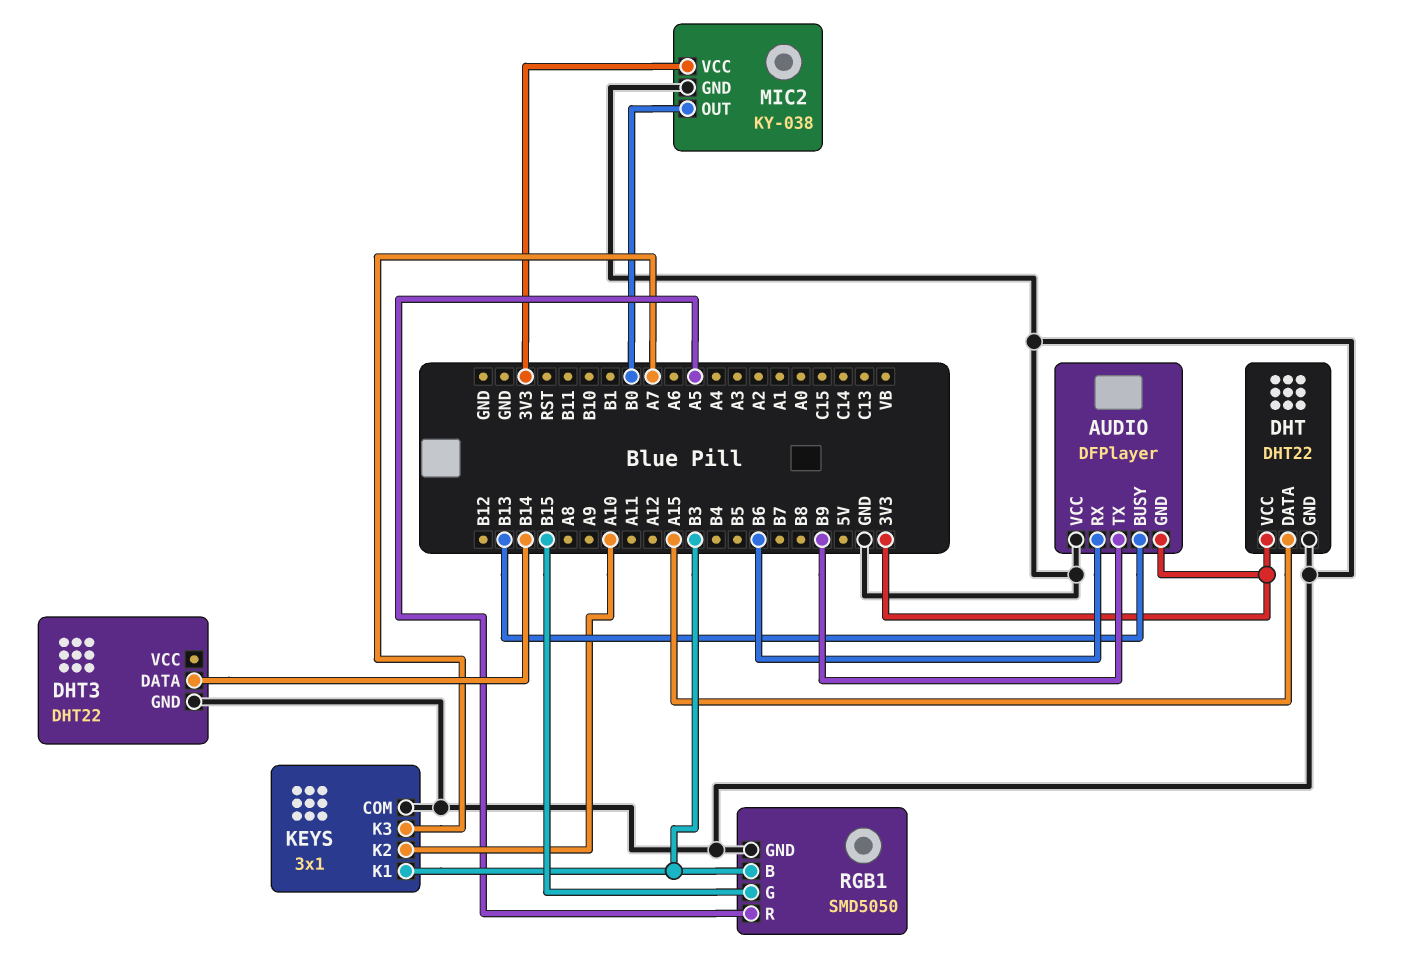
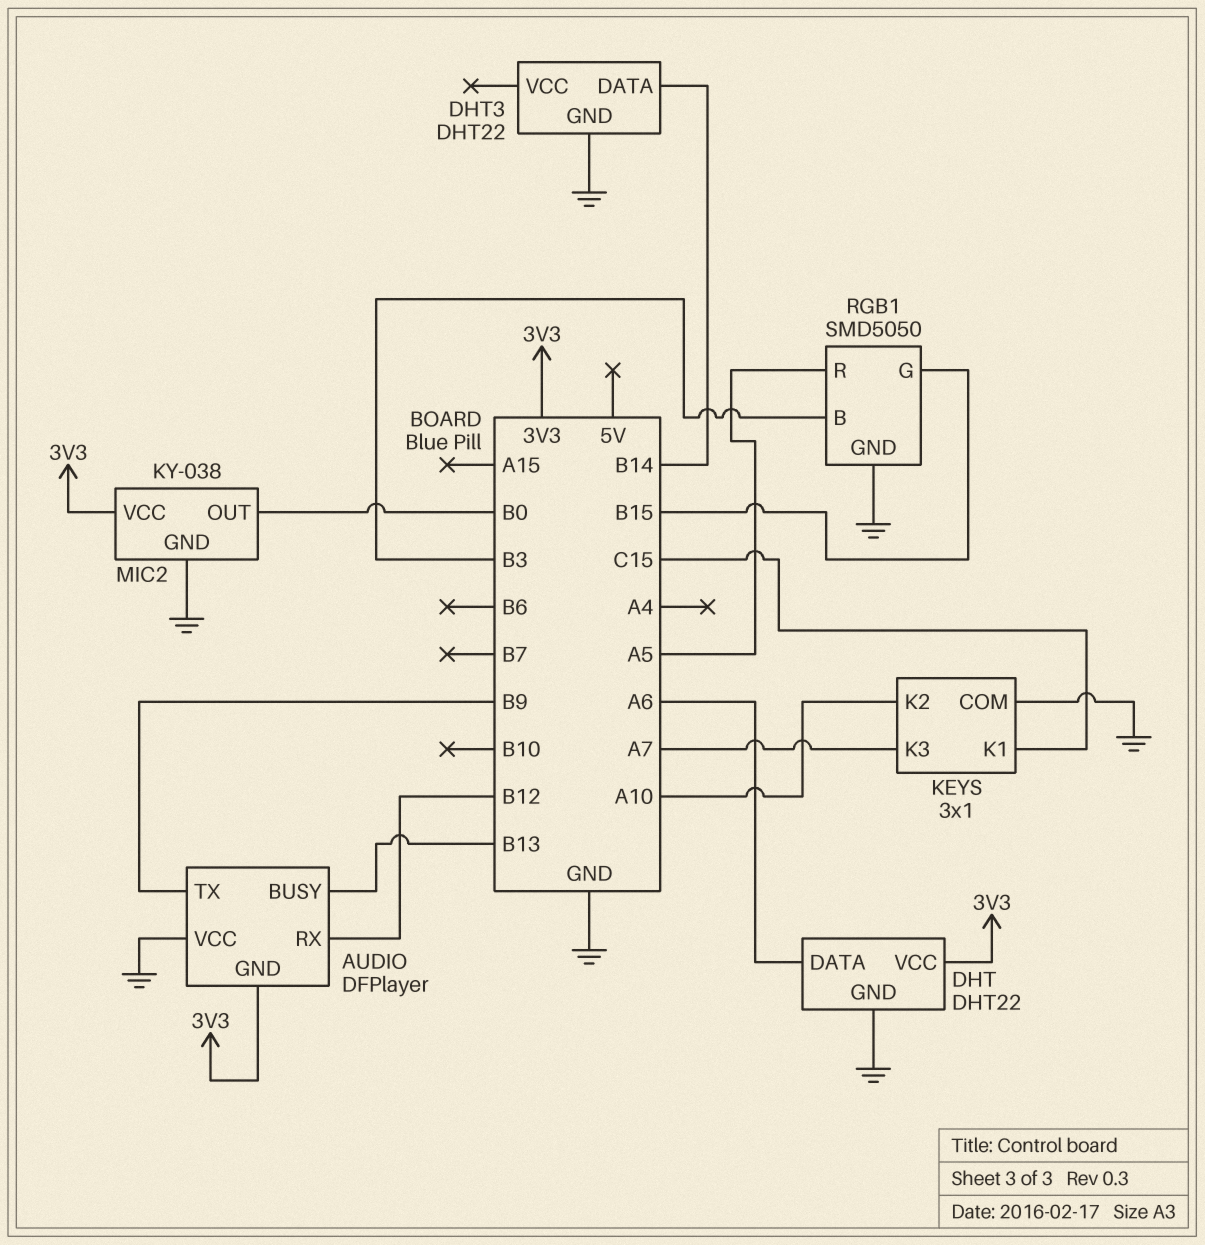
AUDIO pin RX: B6 -> B12
DHT pin DATA: A15 -> A6
KEYS pin K1: B3 -> C15

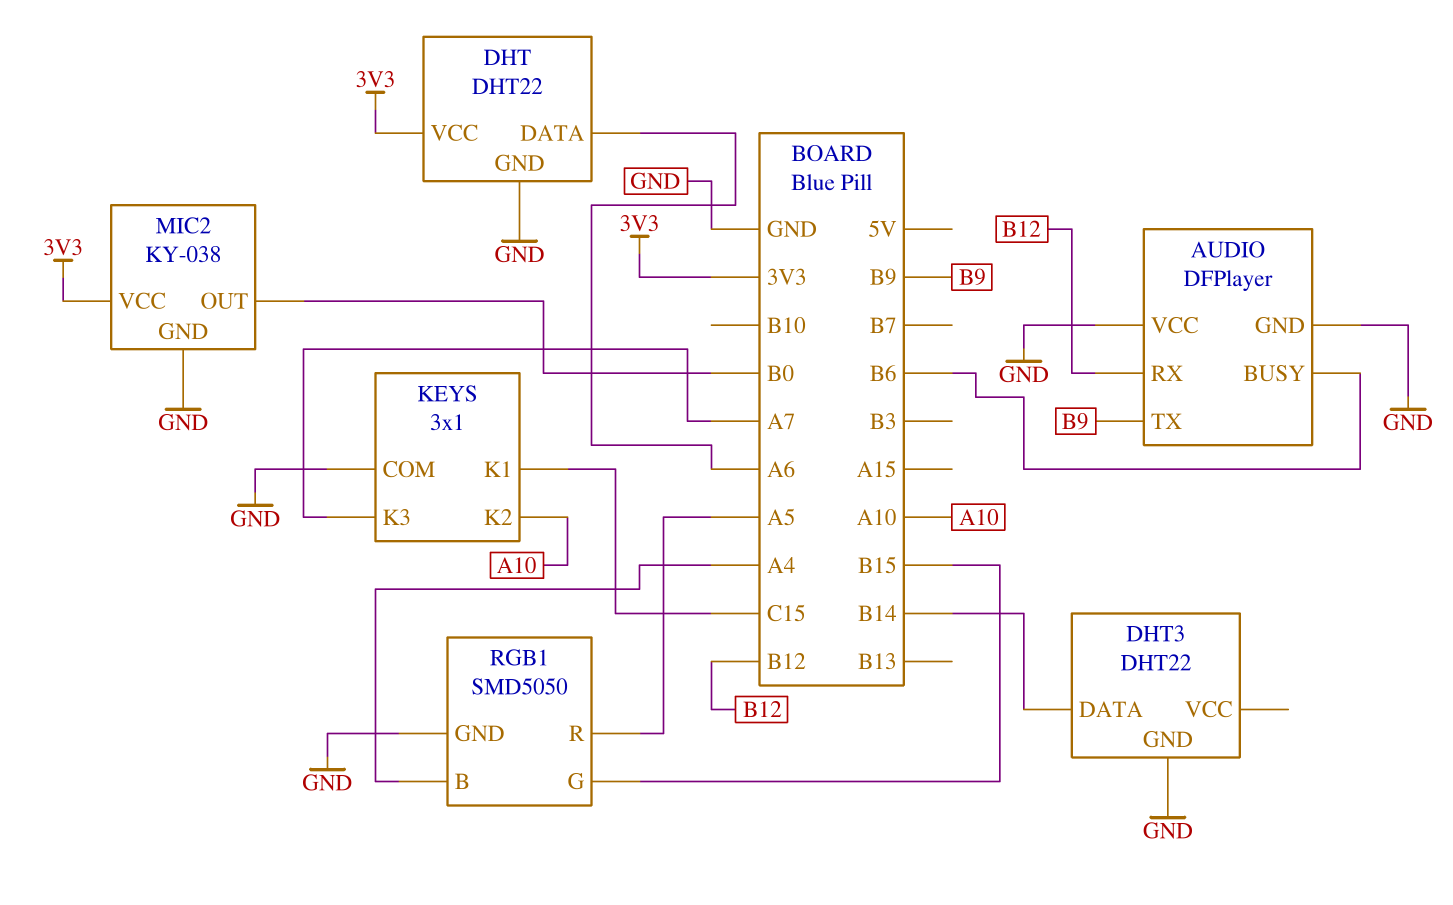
AUDIO pin BUSY: B13 -> B6
AUDIO pin GND: 3V3 -> GND
RGB1 pin B: B3 -> A4

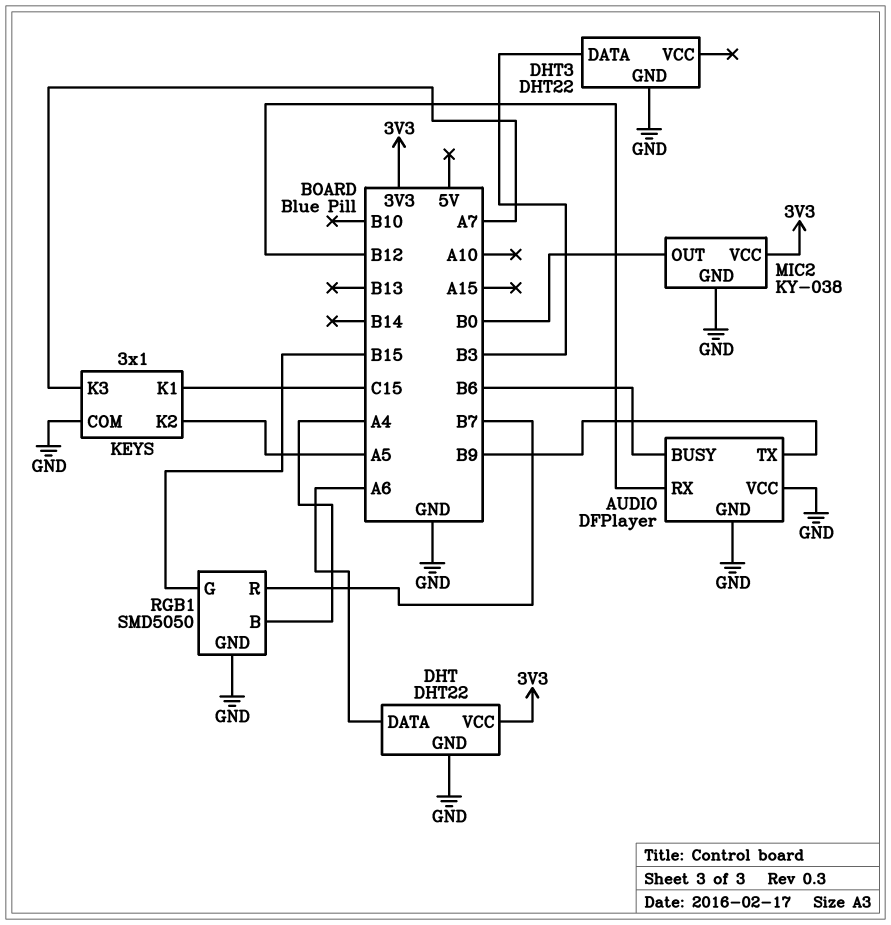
DHT3 pin DATA: B14 -> B3
KEYS pin K2: A10 -> A5
RGB1 pin R: A5 -> B7

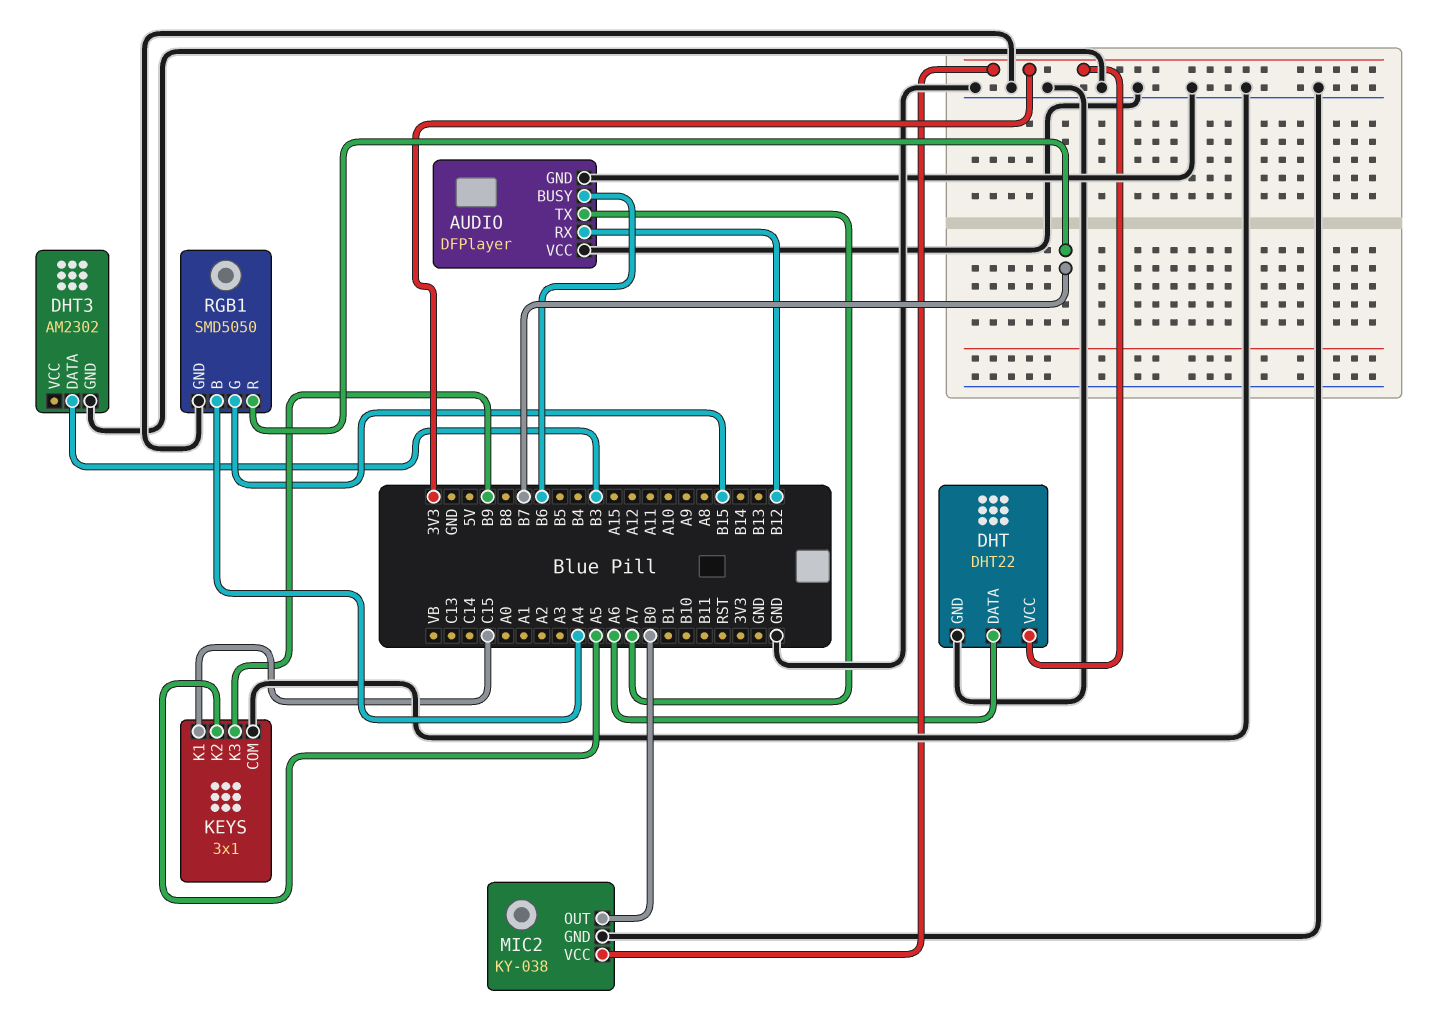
AUDIO pin TX: B9 -> A7
DHT3: DHT22 -> AM2302
KEYS pin K3: A7 -> B9

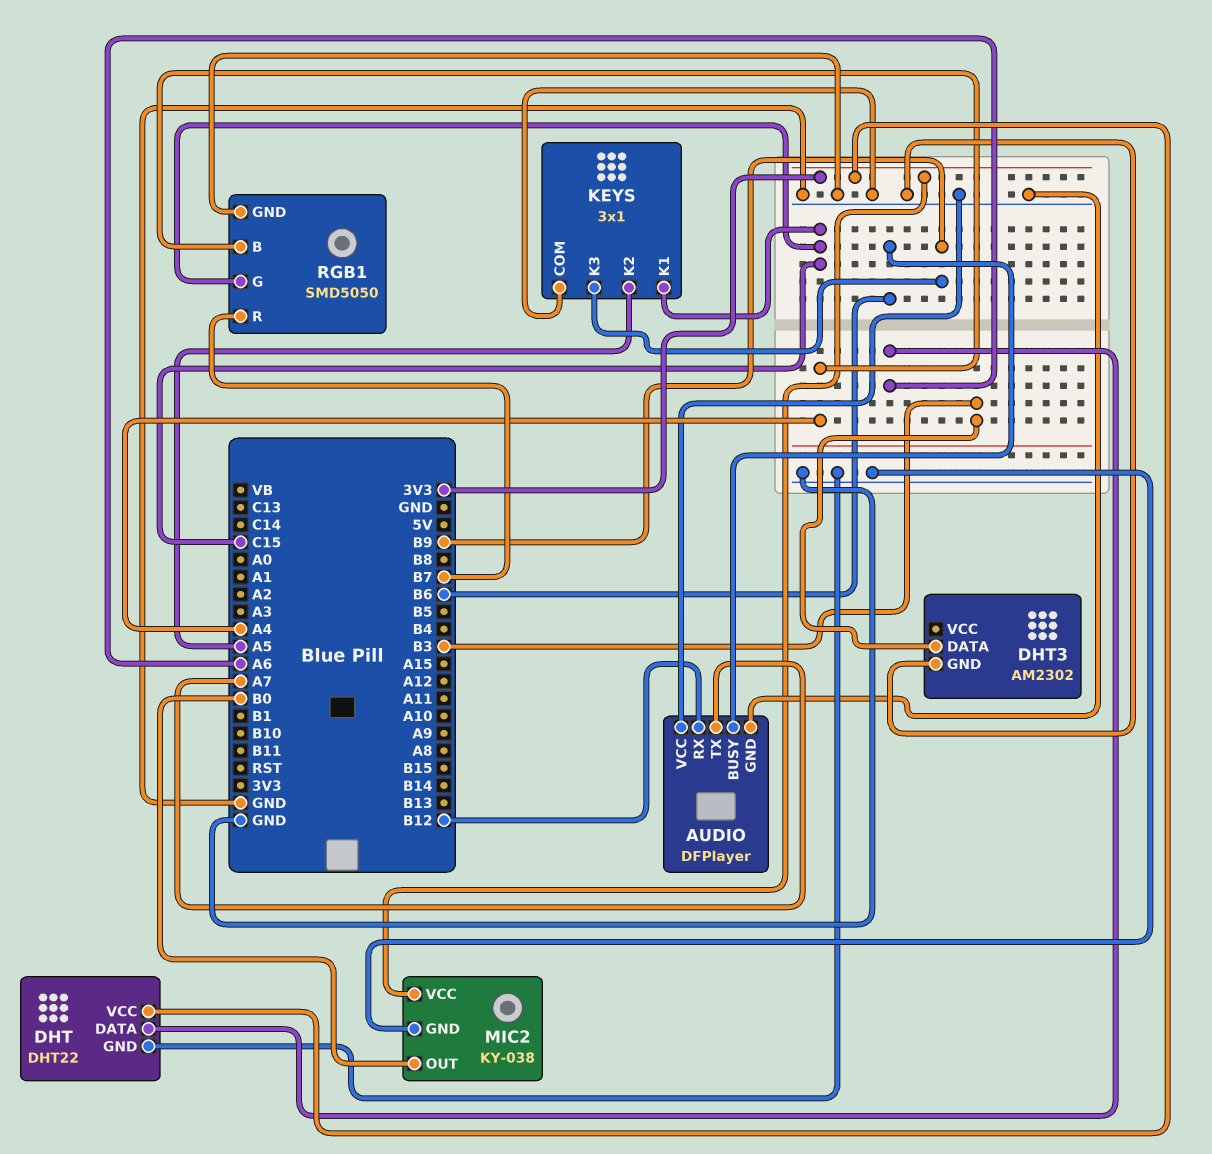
RGB1 pin G: B15 -> C15

